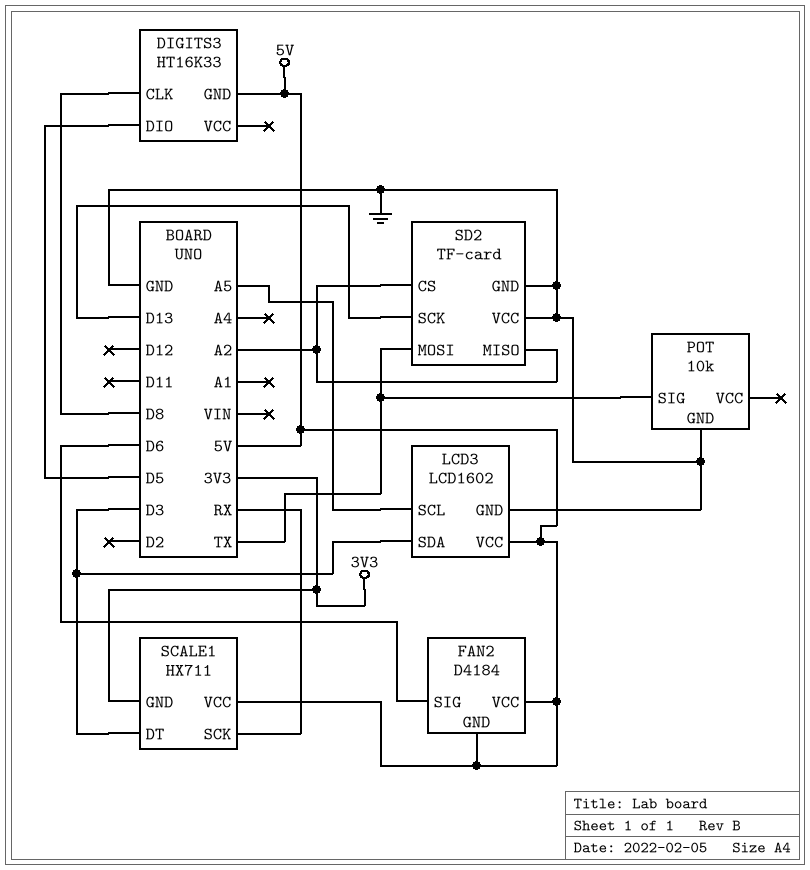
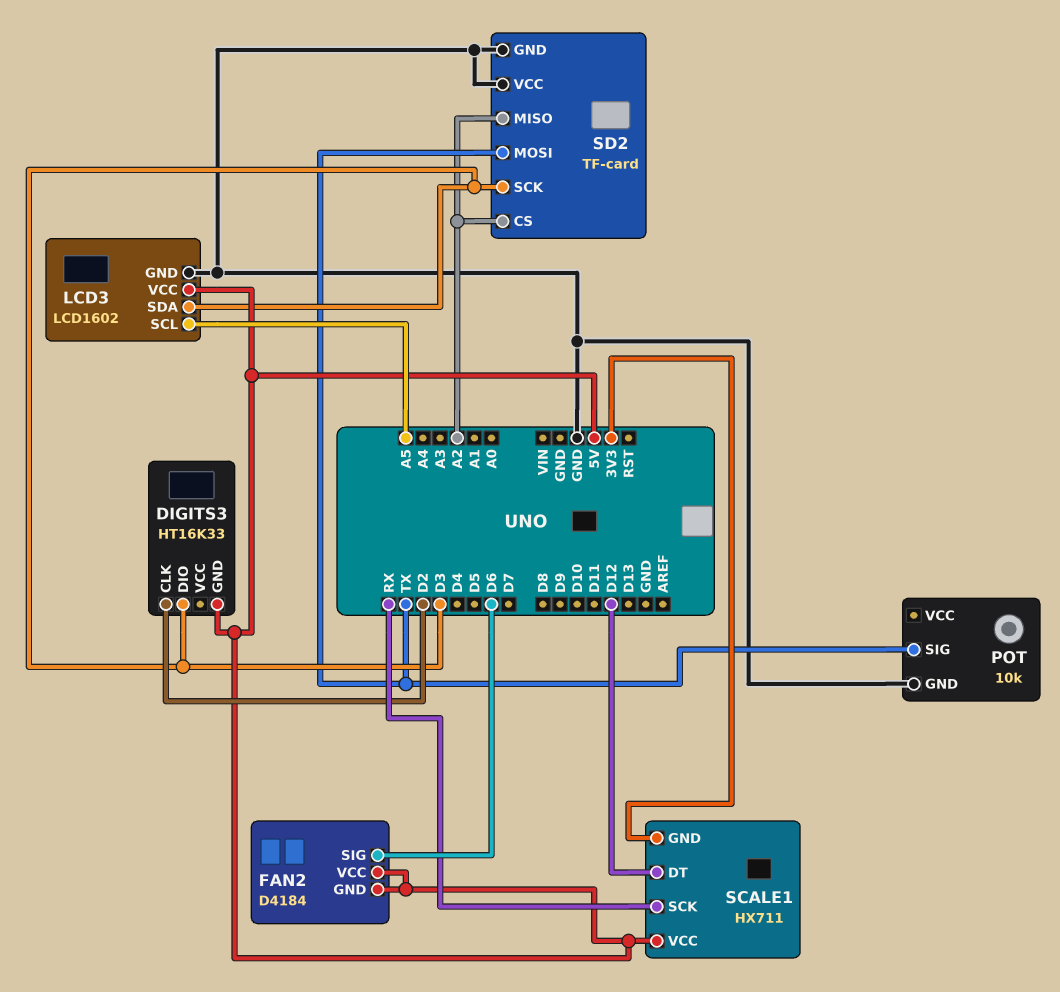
DIGITS3 pin CLK: D8 -> D2
DIGITS3 pin DIO: D5 -> D3
SCALE1 pin DT: D3 -> D12
SD2 pin SCK: D13 -> D3

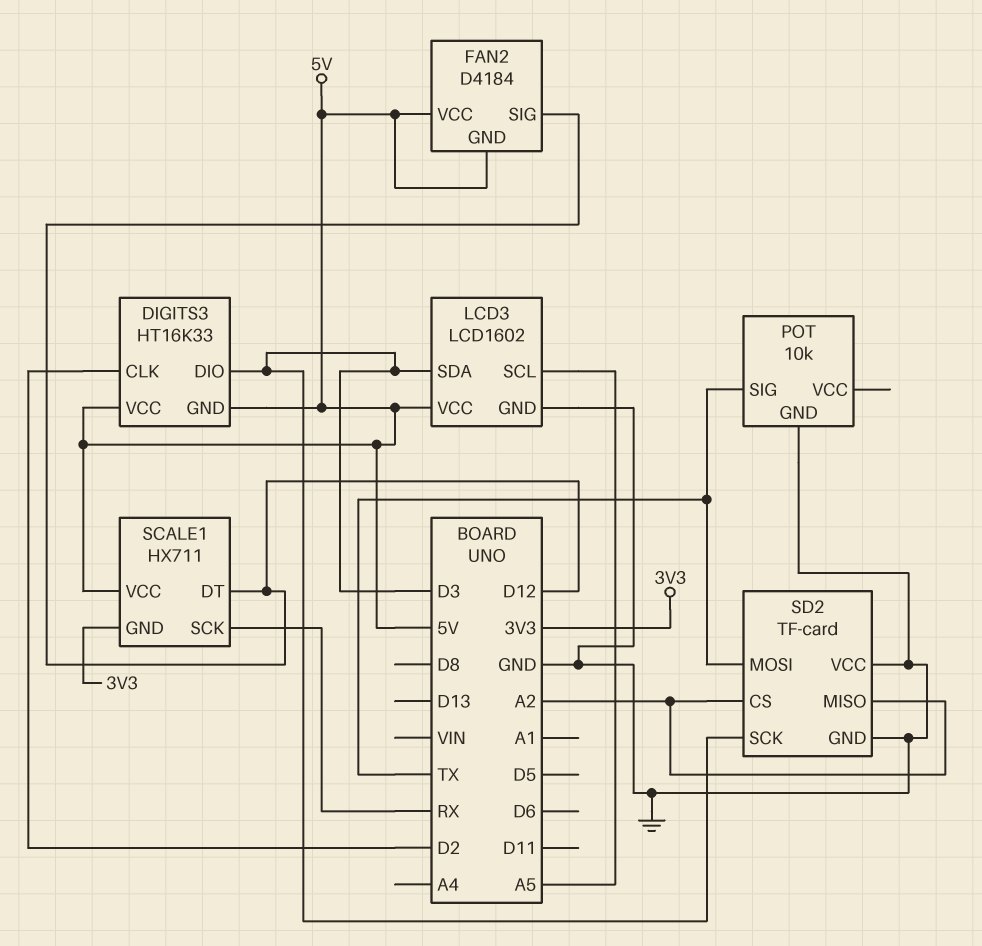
DIGITS3 pin VCC: none -> 5V
FAN2 pin SIG: D6 -> D12

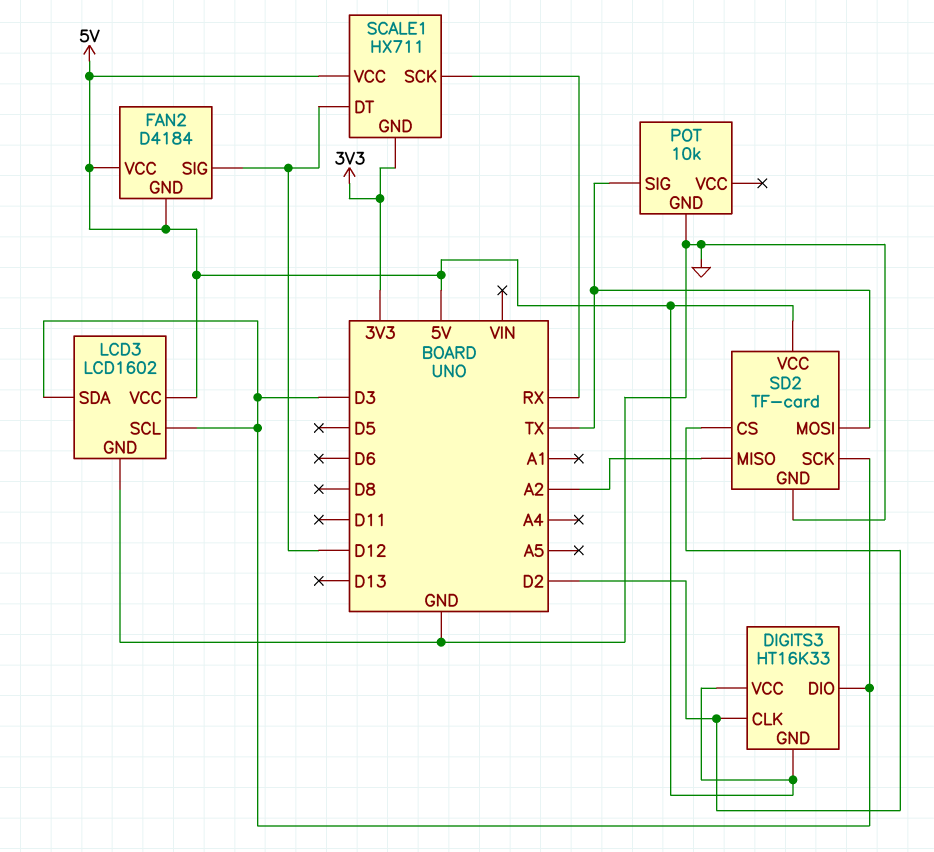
LCD3 pin SCL: A5 -> D3
SD2 pin CS: A2 -> D2
SD2 pin VCC: GND -> 5V

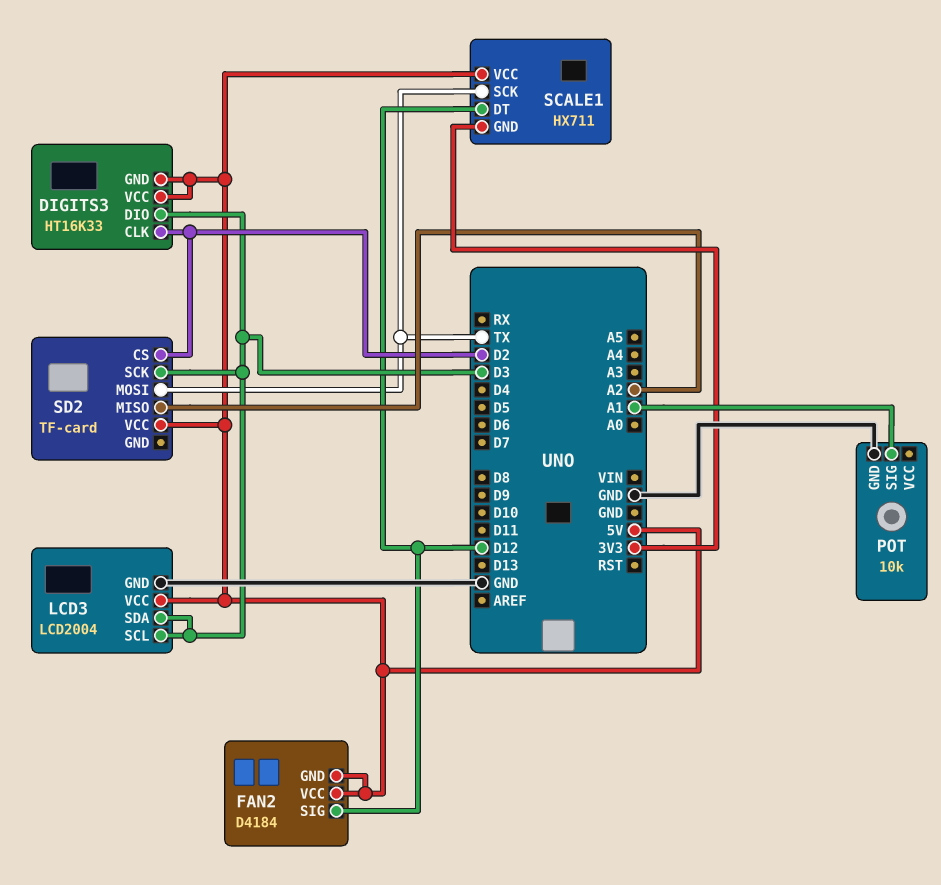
LCD3: LCD1602 -> LCD2004
POT pin SIG: TX -> A1
SCALE1 pin SCK: RX -> TX
SD2 pin GND: GND -> none

